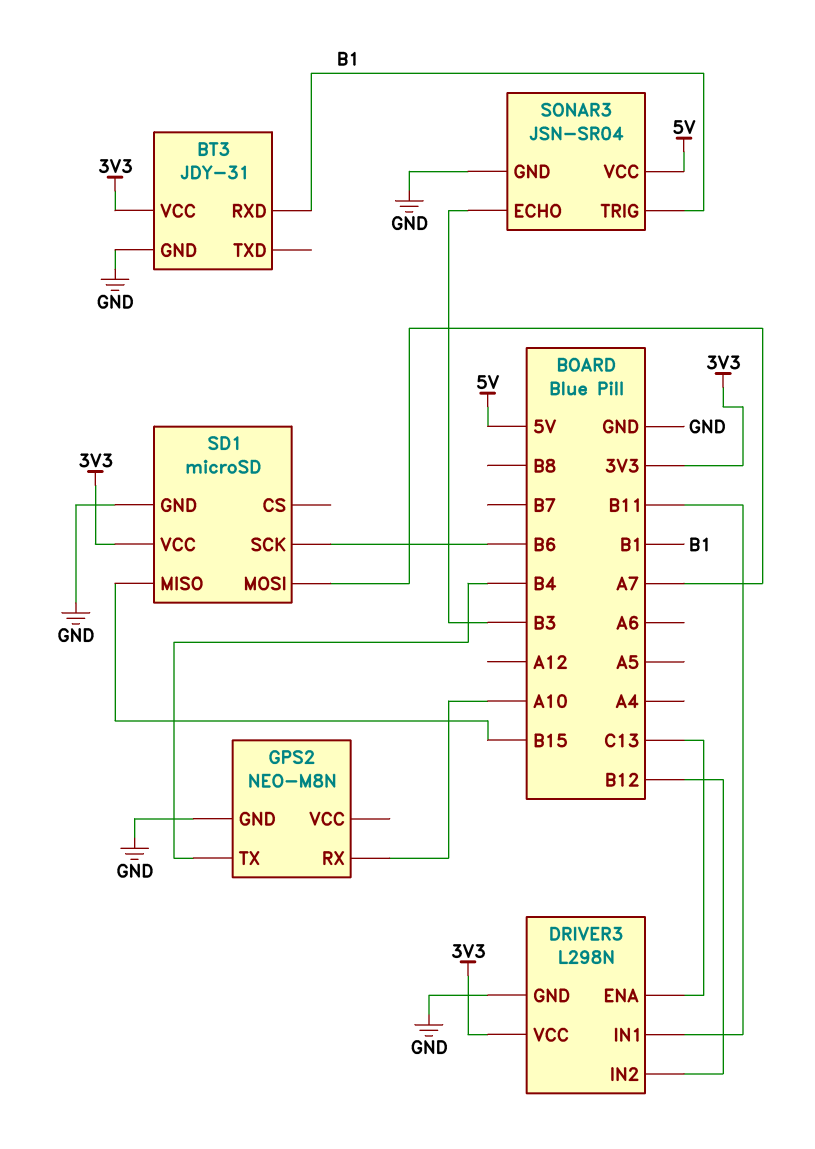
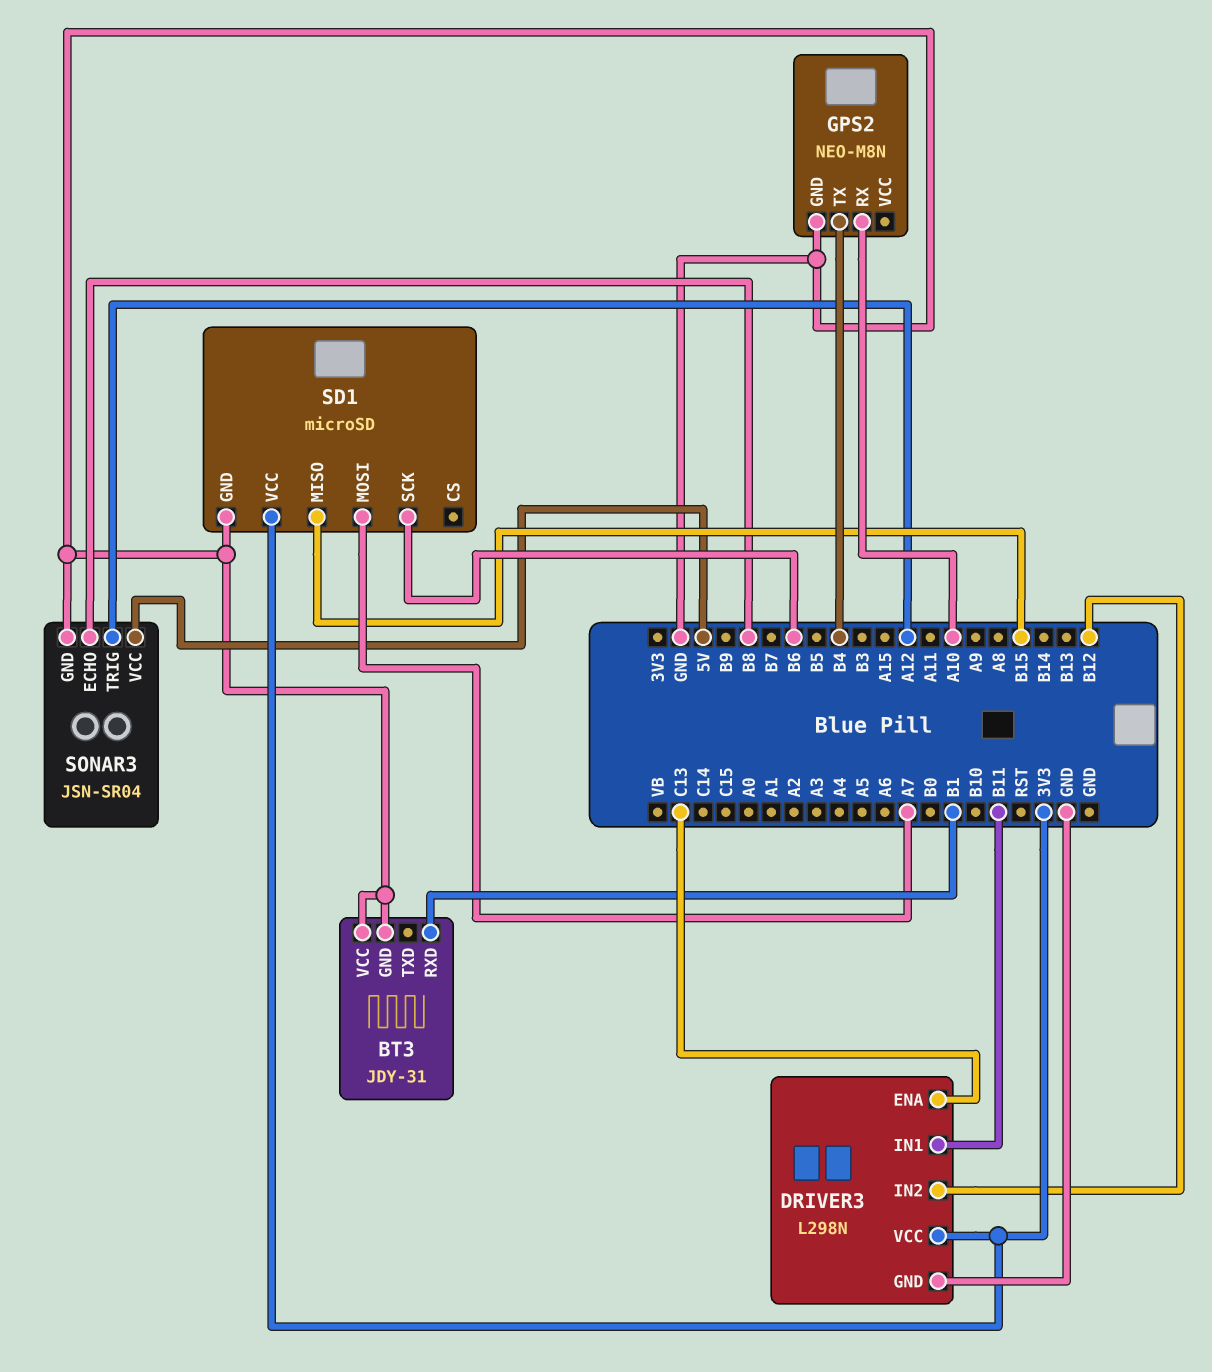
BT3 pin VCC: 3V3 -> GND
SONAR3 pin ECHO: B3 -> B8
SONAR3 pin TRIG: B1 -> A12

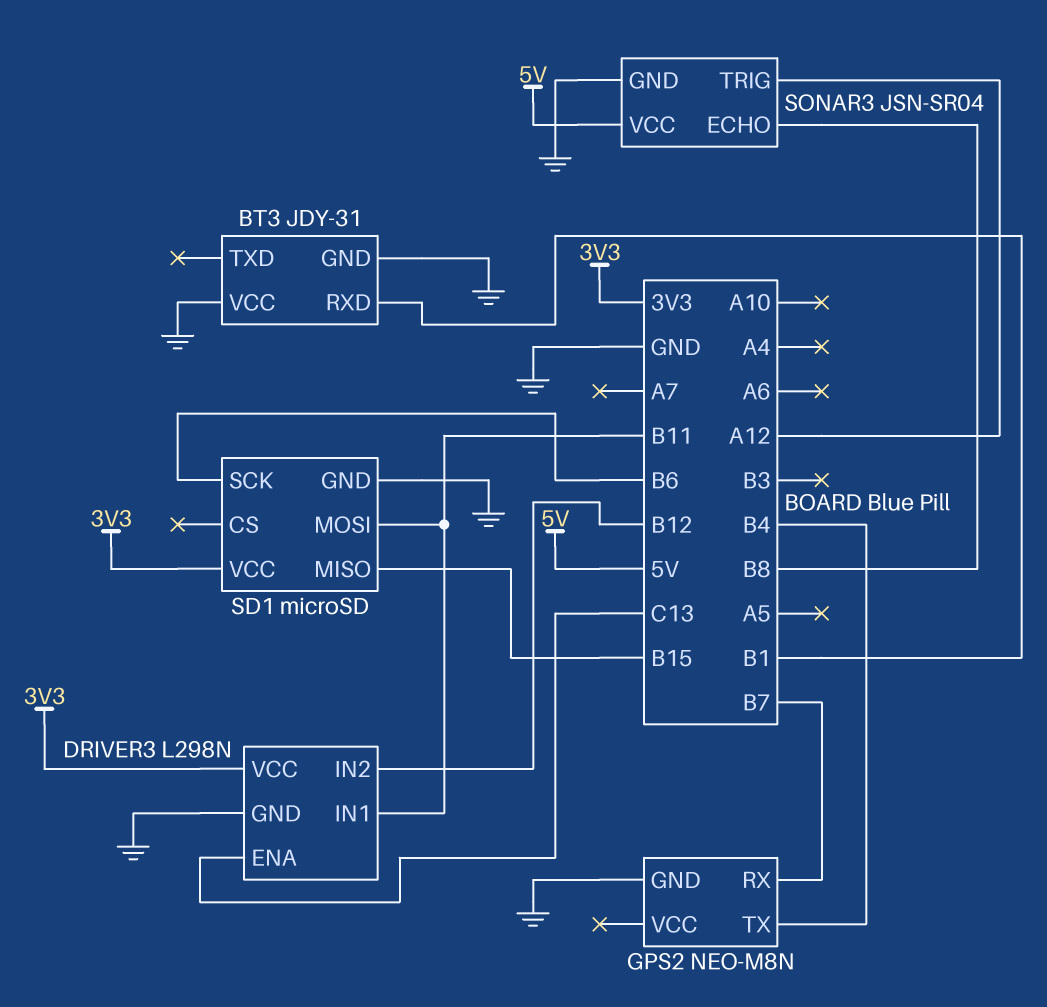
GPS2 pin RX: A10 -> B7
SD1 pin MOSI: A7 -> B11

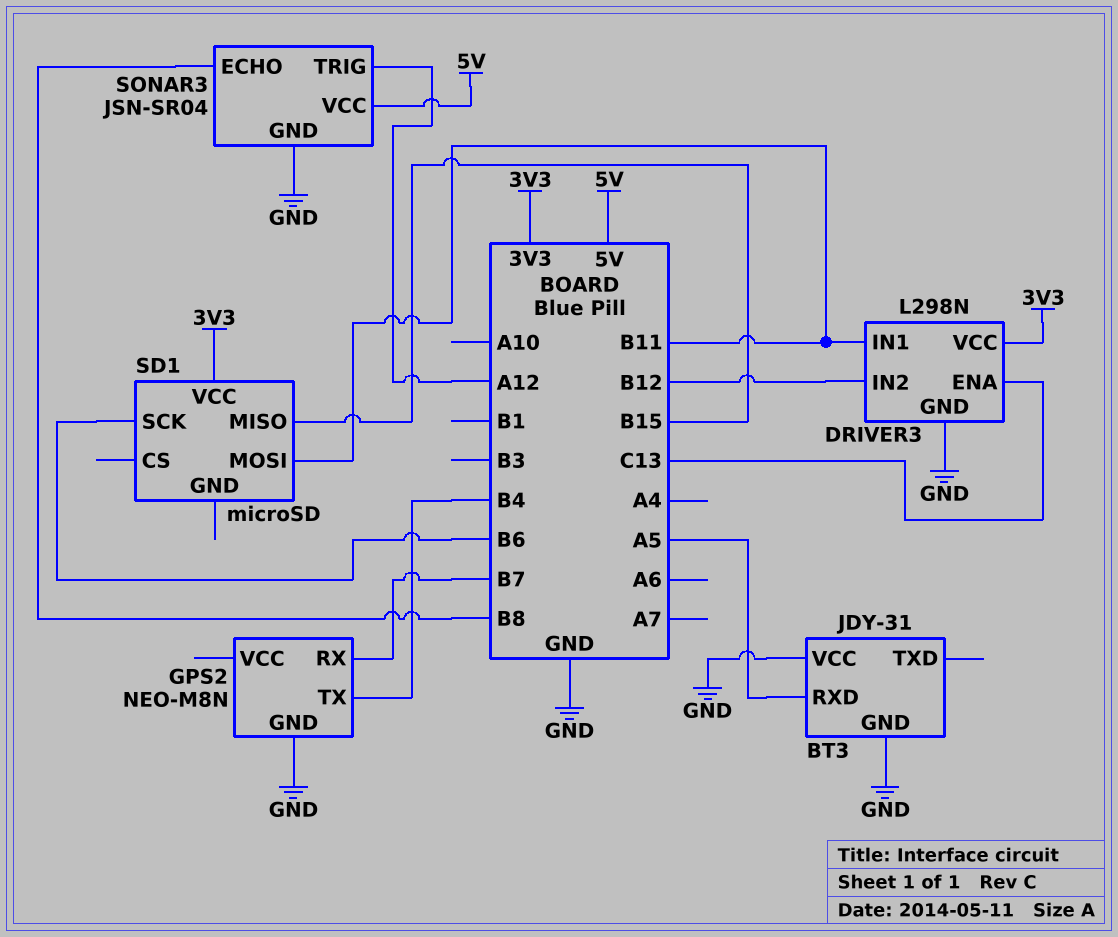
BT3 pin RXD: B1 -> A5
SD1 pin GND: GND -> none

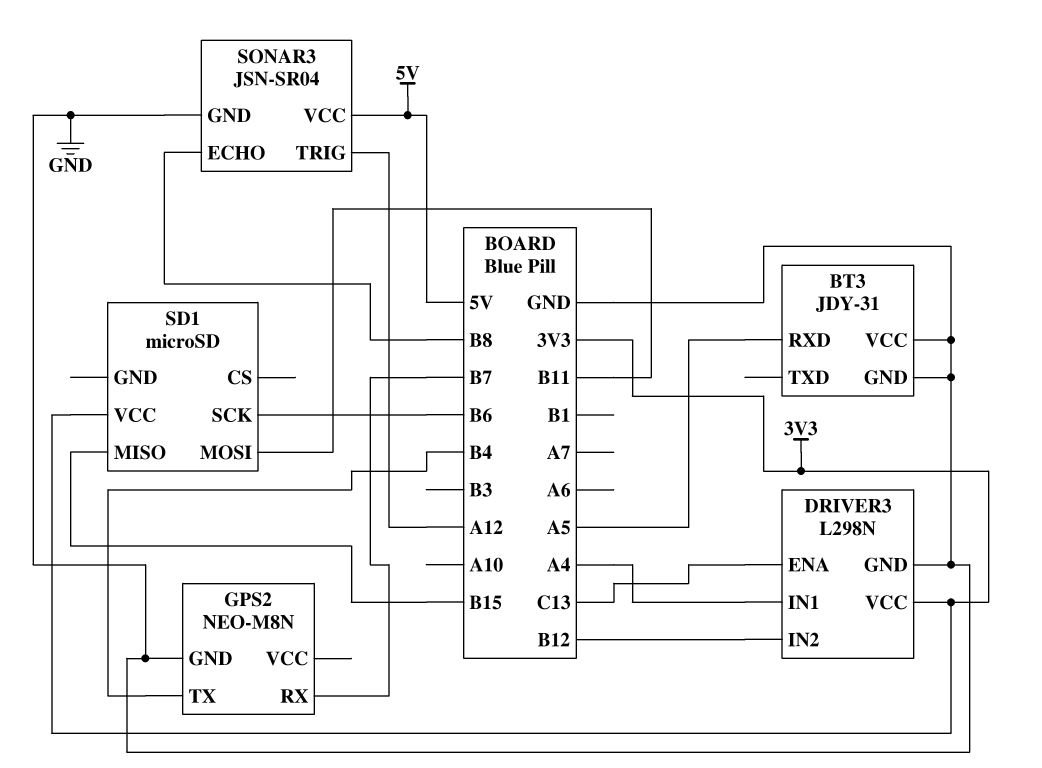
DRIVER3 pin IN1: B11 -> A4

